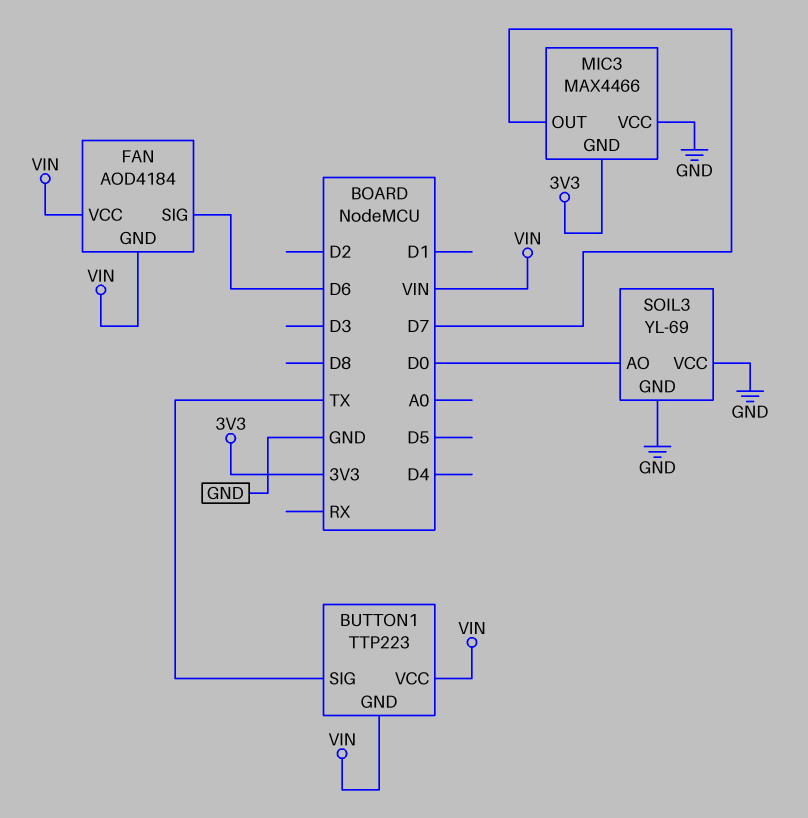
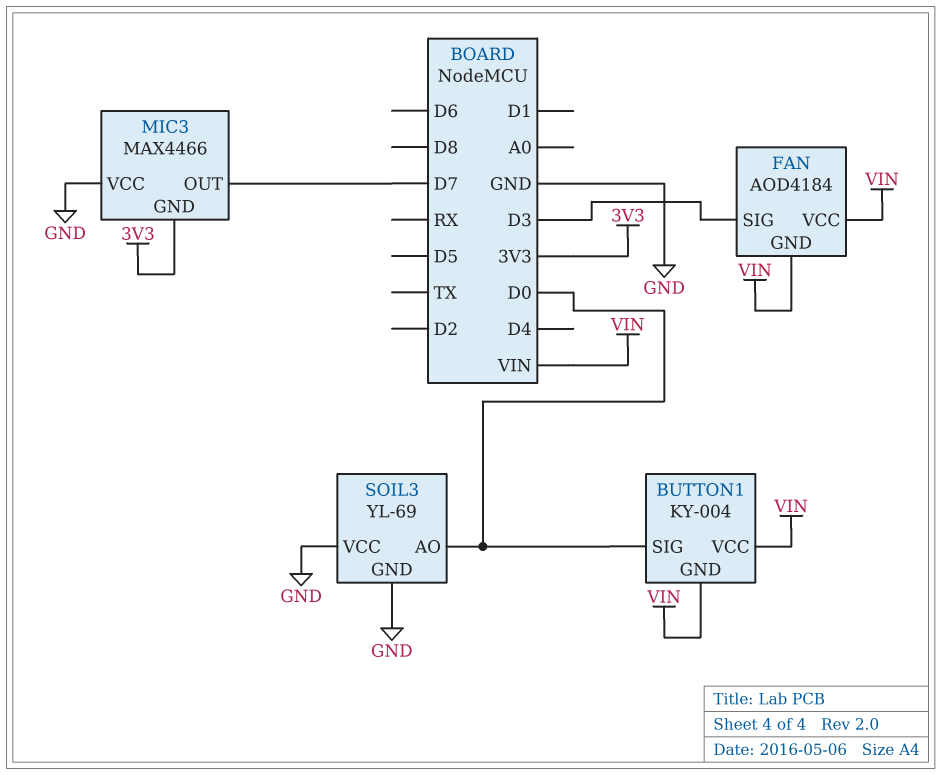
BUTTON1: TTP223 -> KY-004
BUTTON1 pin SIG: TX -> D0
FAN pin SIG: D6 -> D3

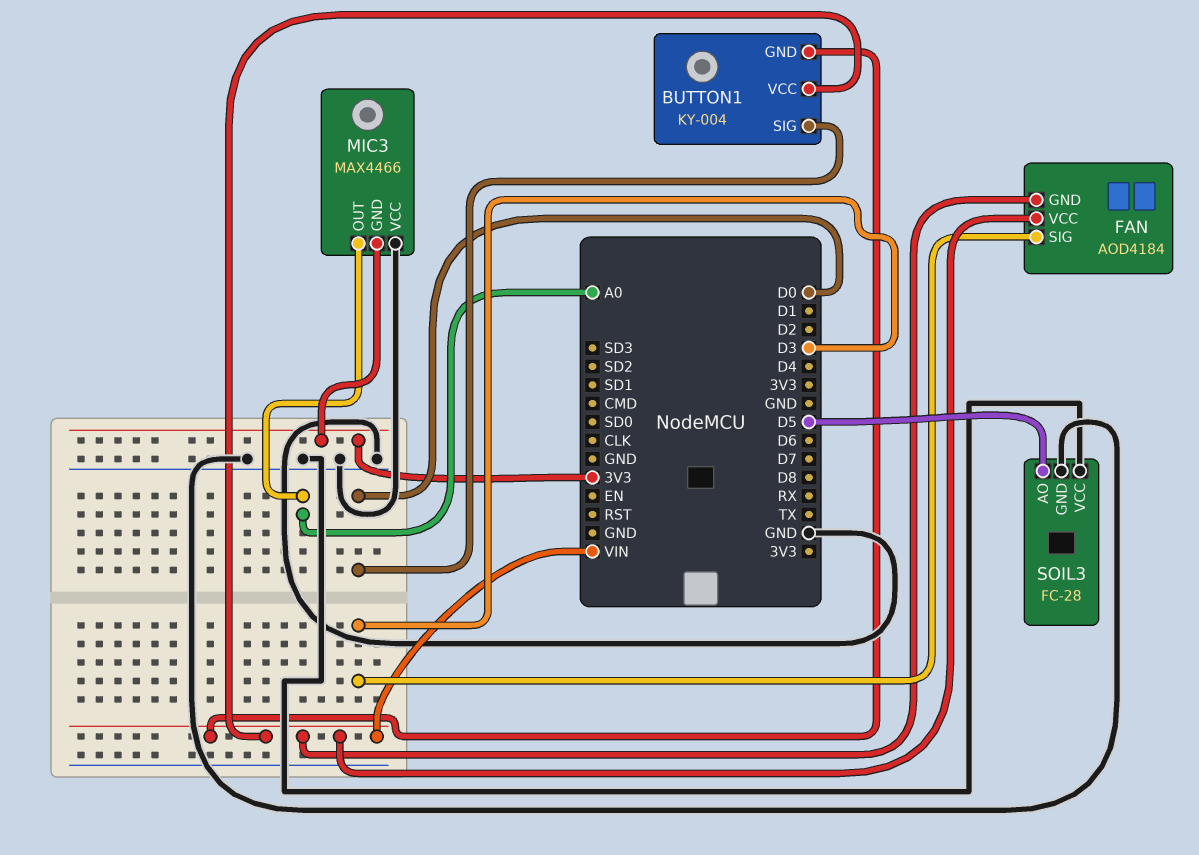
MIC3 pin OUT: D7 -> A0
SOIL3: YL-69 -> FC-28
SOIL3 pin AO: D0 -> D5

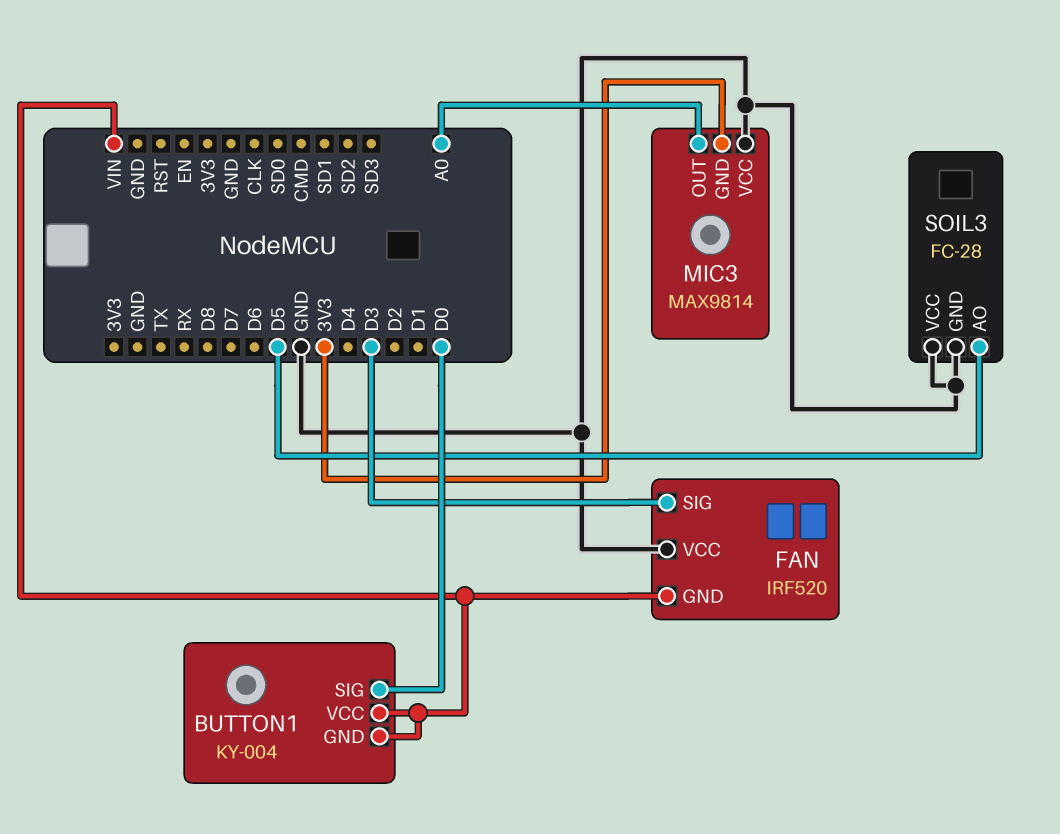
FAN: AOD4184 -> IRF520
FAN pin VCC: VIN -> GND
MIC3: MAX4466 -> MAX9814

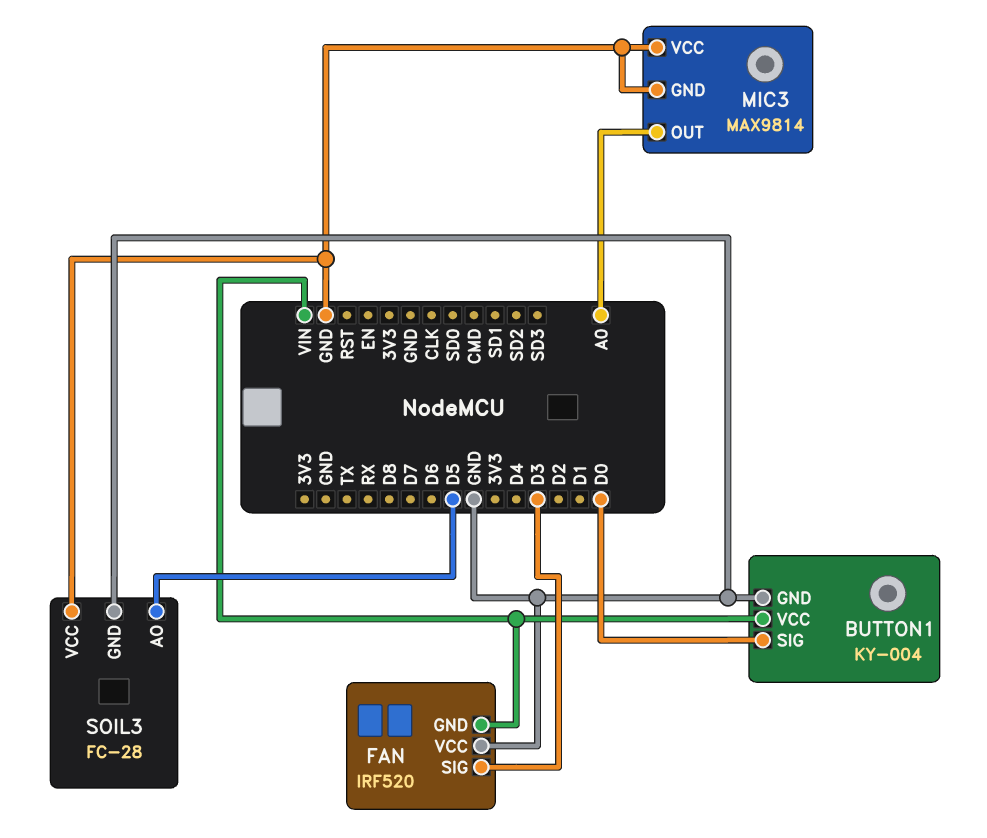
BUTTON1 pin GND: VIN -> GND
MIC3 pin GND: 3V3 -> GND

